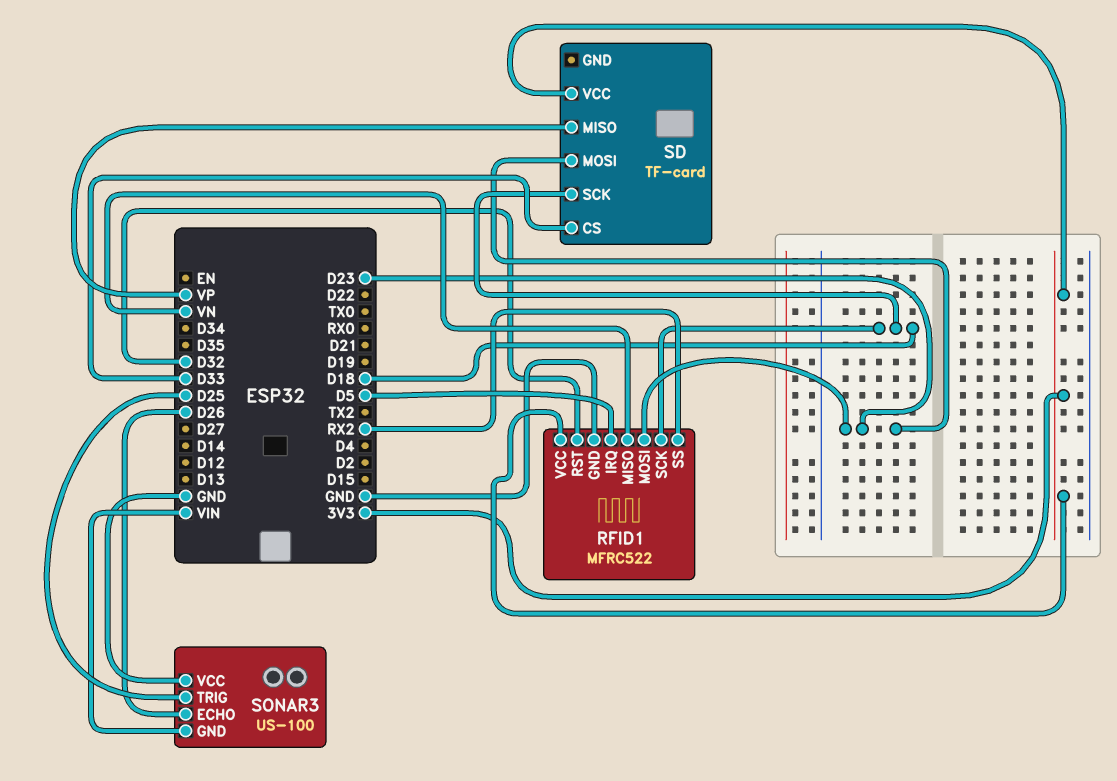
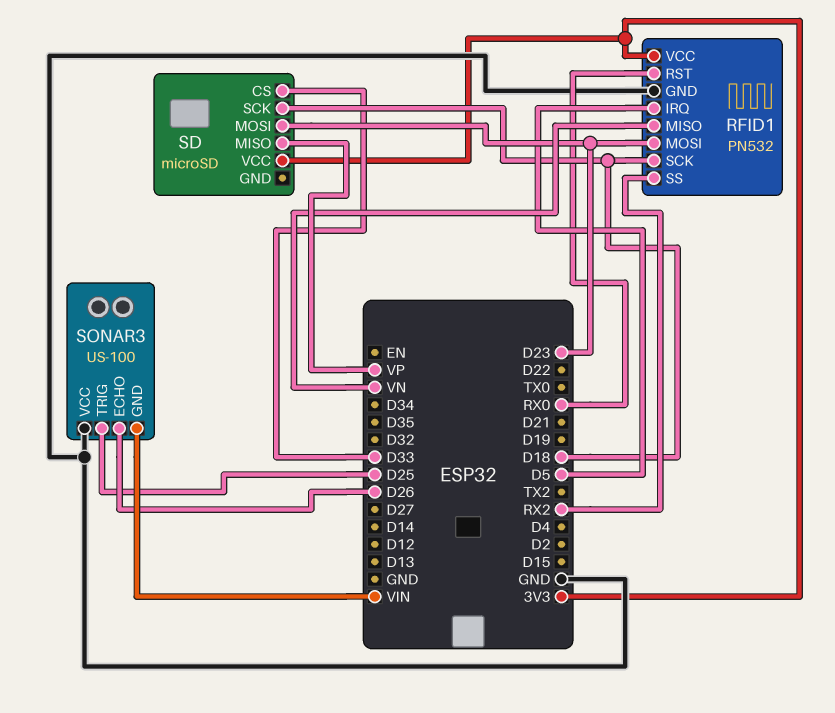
RFID1: MFRC522 -> PN532
RFID1 pin RST: D32 -> RX0
SD: TF-card -> microSD

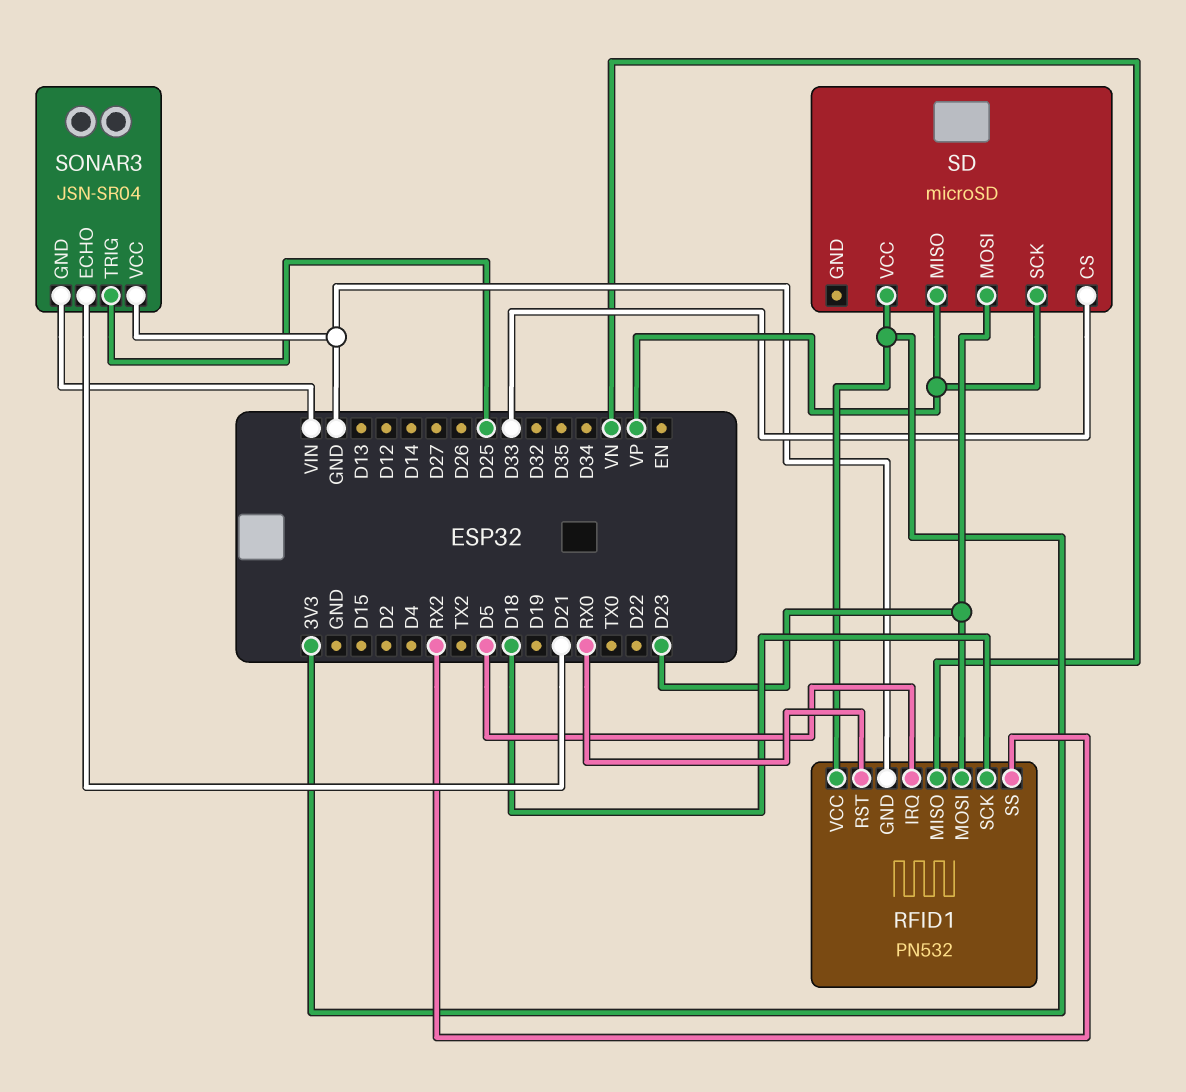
SD pin SCK: D18 -> VP
SONAR3: US-100 -> JSN-SR04
SONAR3 pin ECHO: D26 -> D21

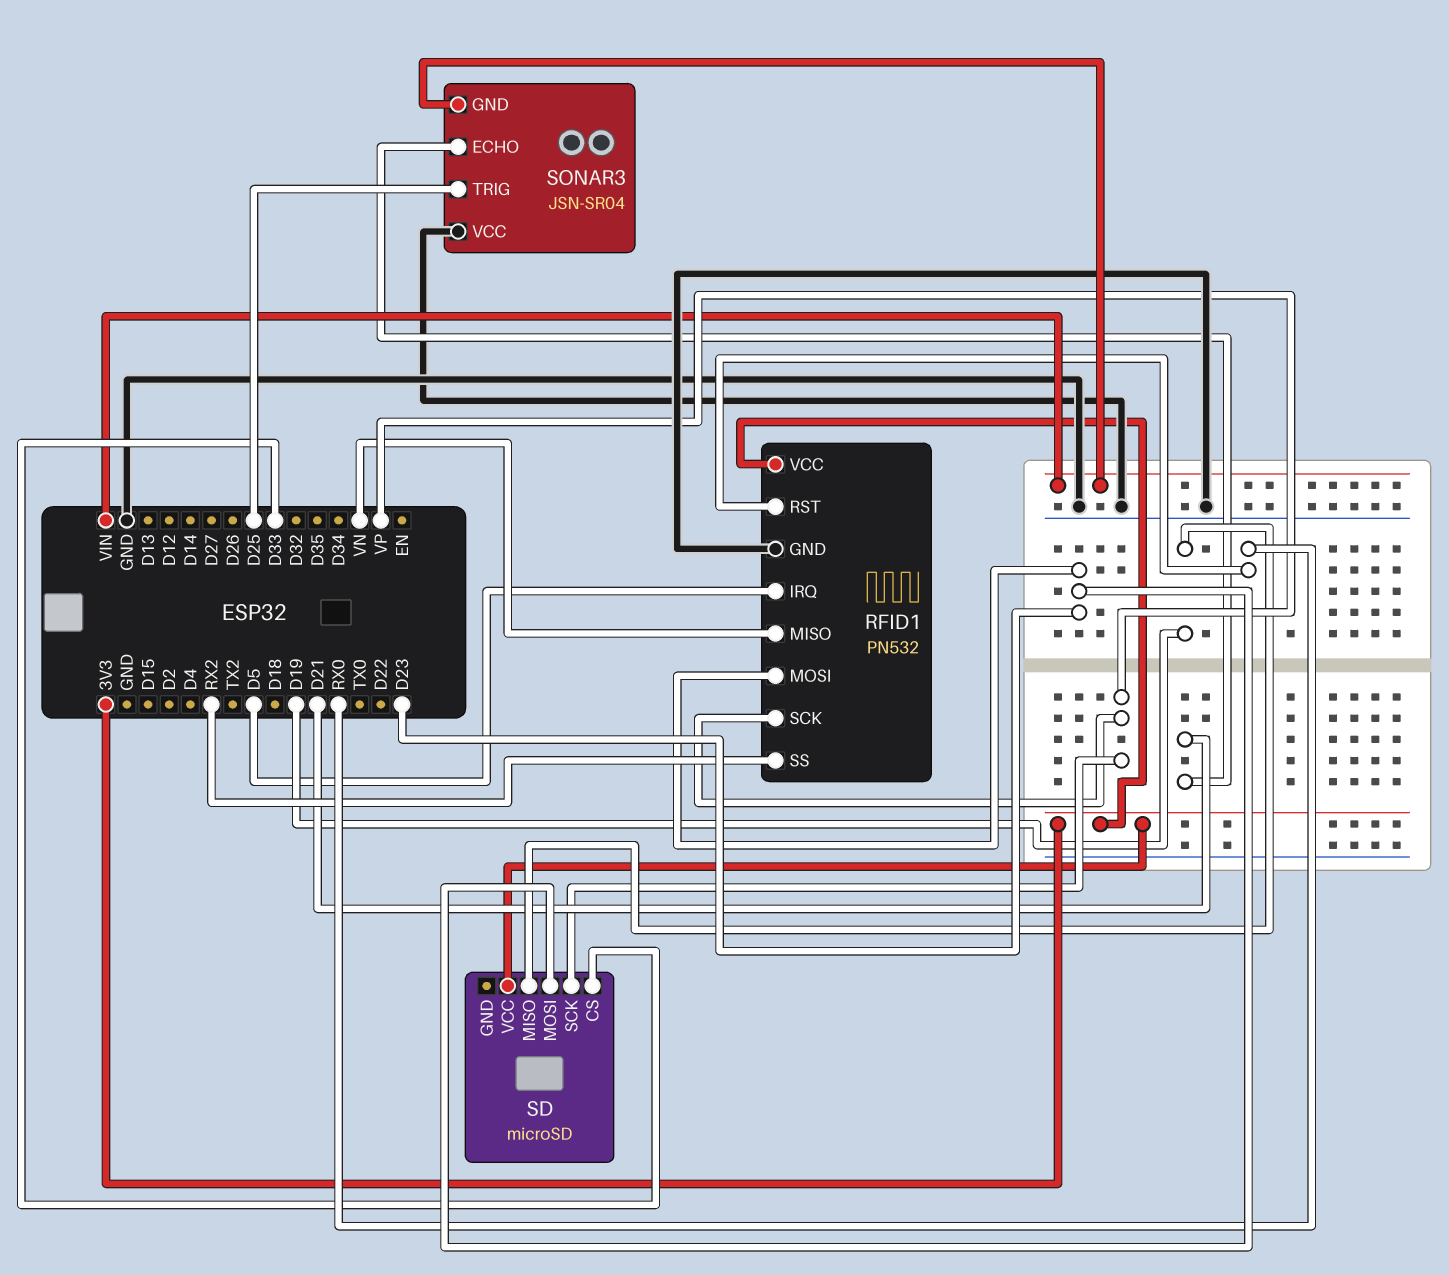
RFID1 pin SCK: D18 -> VP
SD pin MISO: VP -> D19

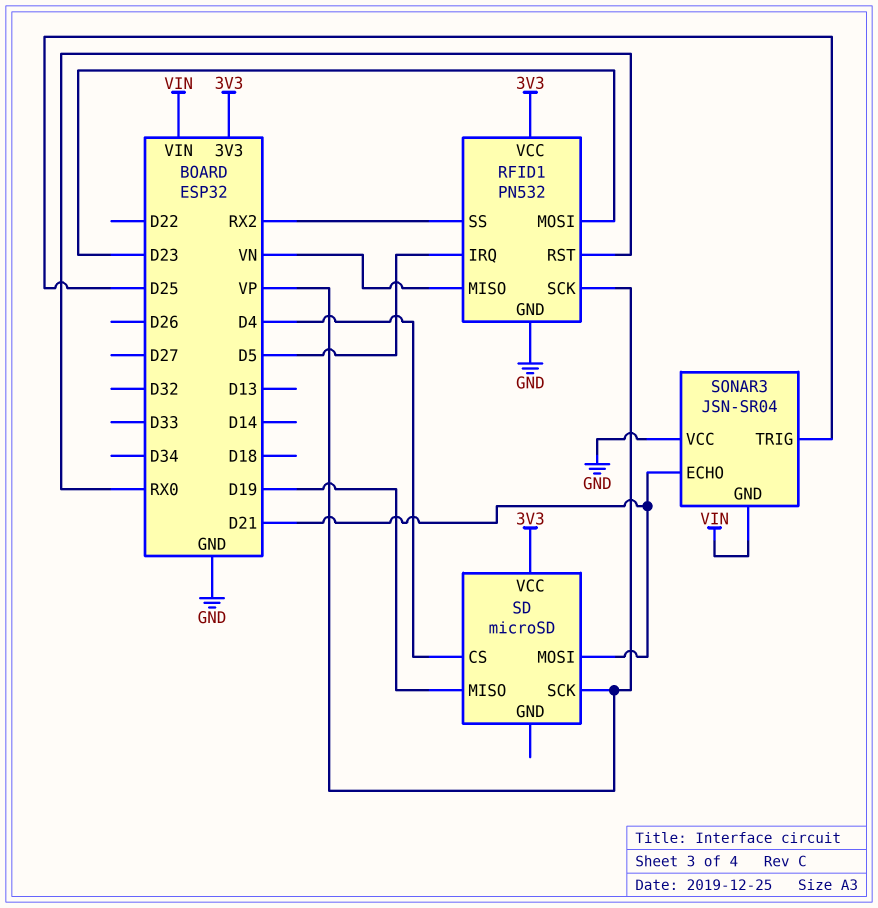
SD pin CS: D33 -> D4
SD pin MOSI: D23 -> D21

